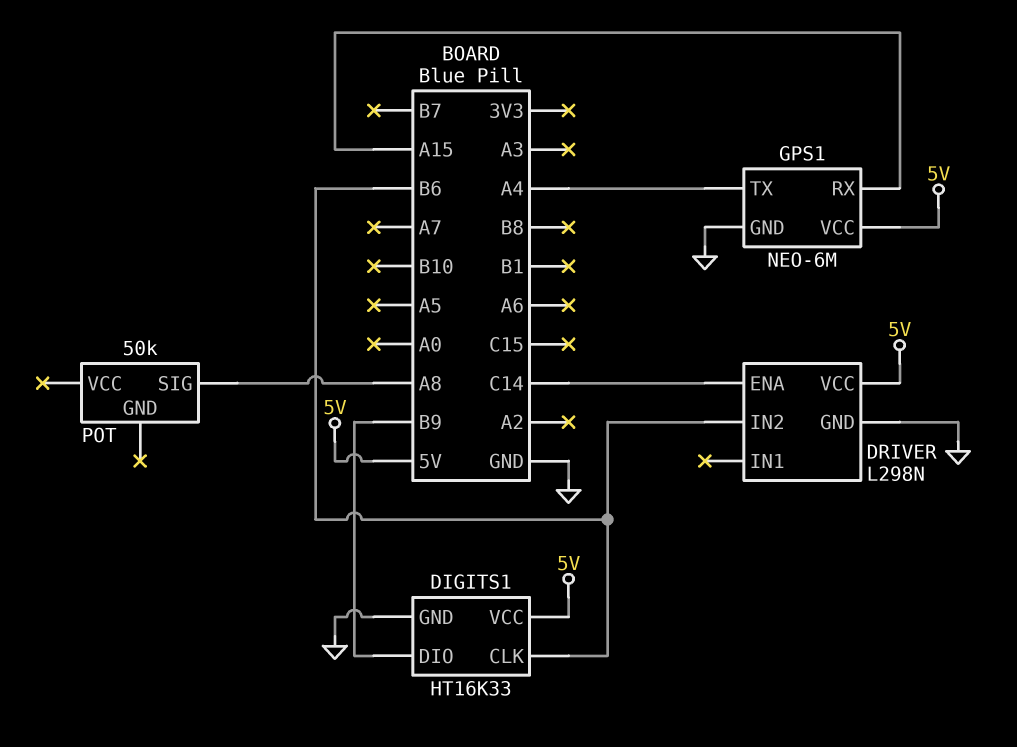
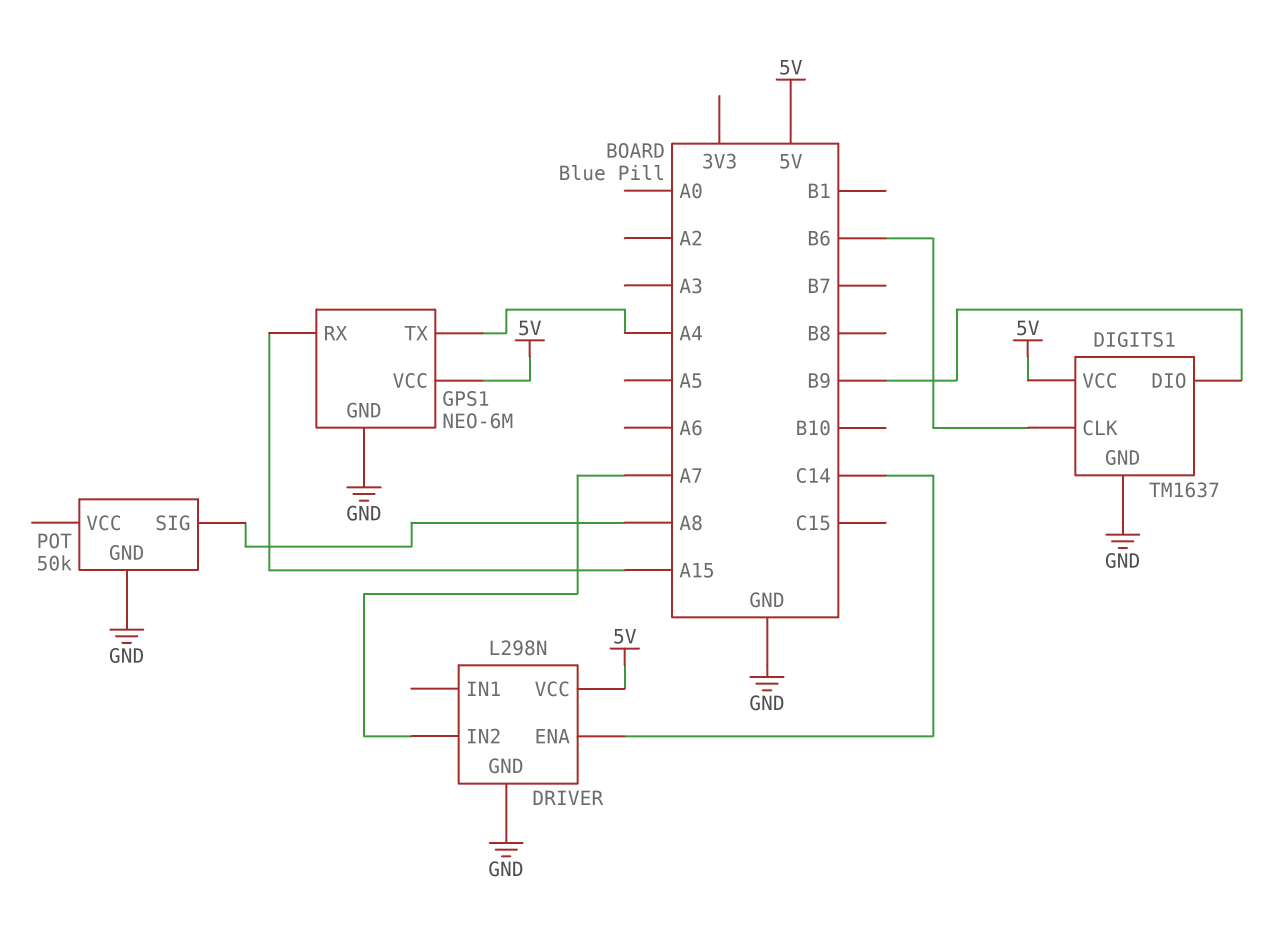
DIGITS1: HT16K33 -> TM1637
DRIVER pin IN2: B6 -> A7
POT pin GND: none -> GND

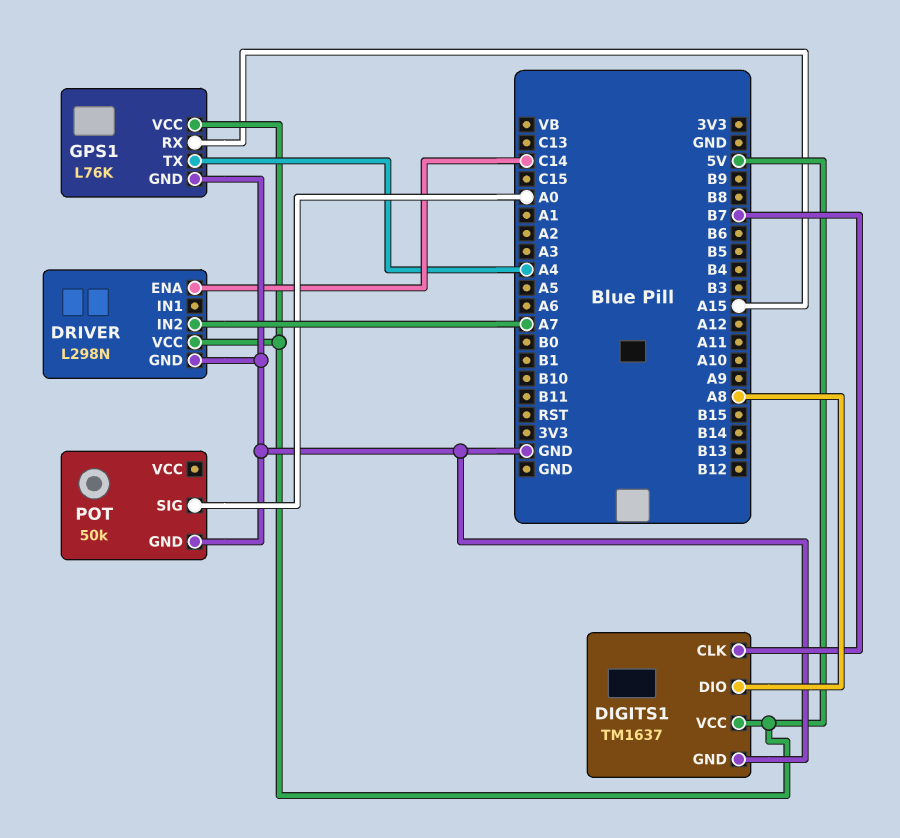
DIGITS1 pin CLK: B6 -> B7
DIGITS1 pin DIO: B9 -> A8
GPS1: NEO-6M -> L76K
POT pin SIG: A8 -> A0

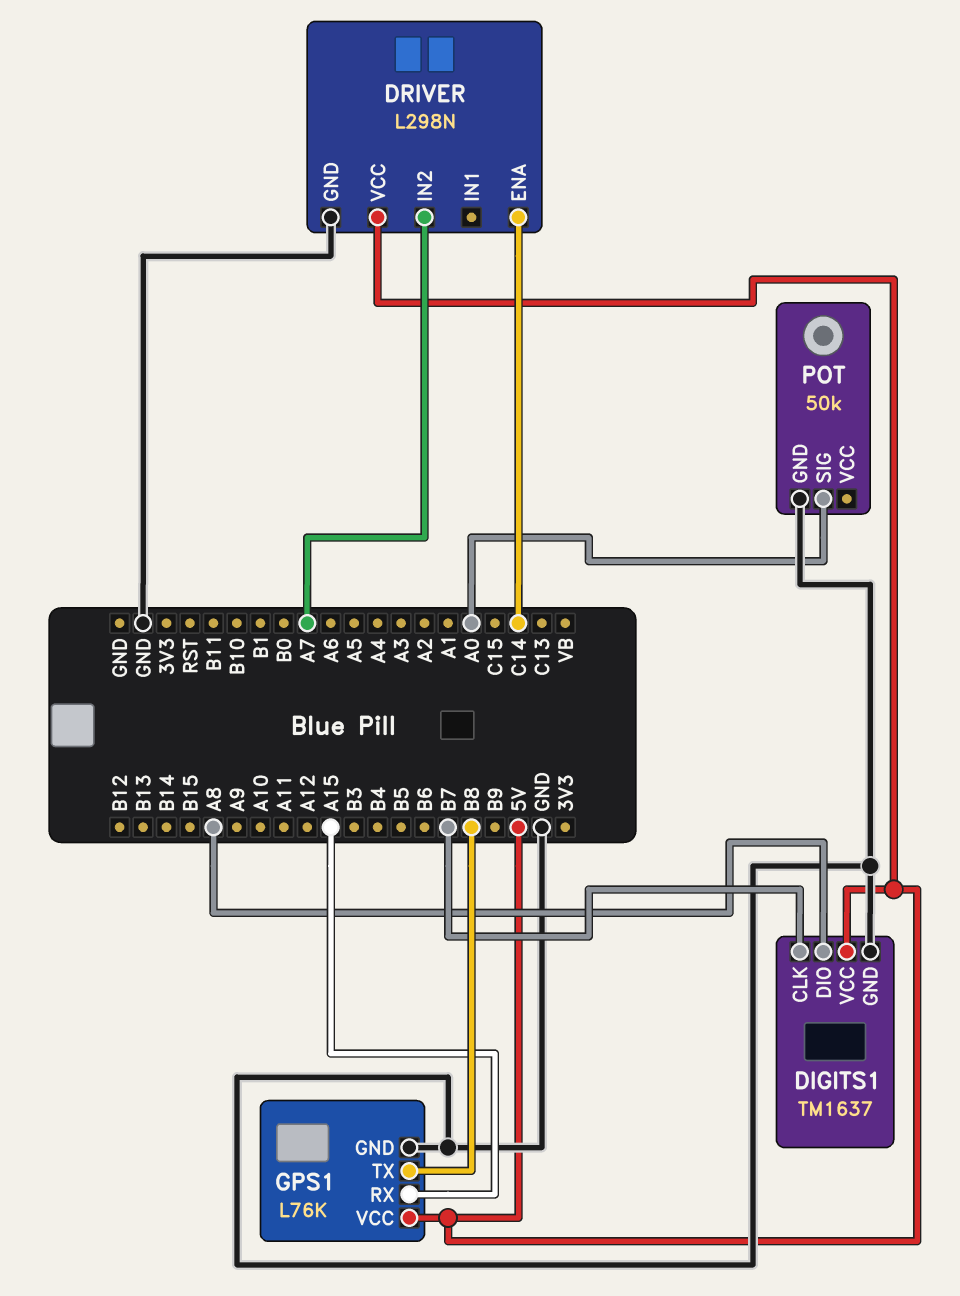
GPS1 pin TX: A4 -> B8

